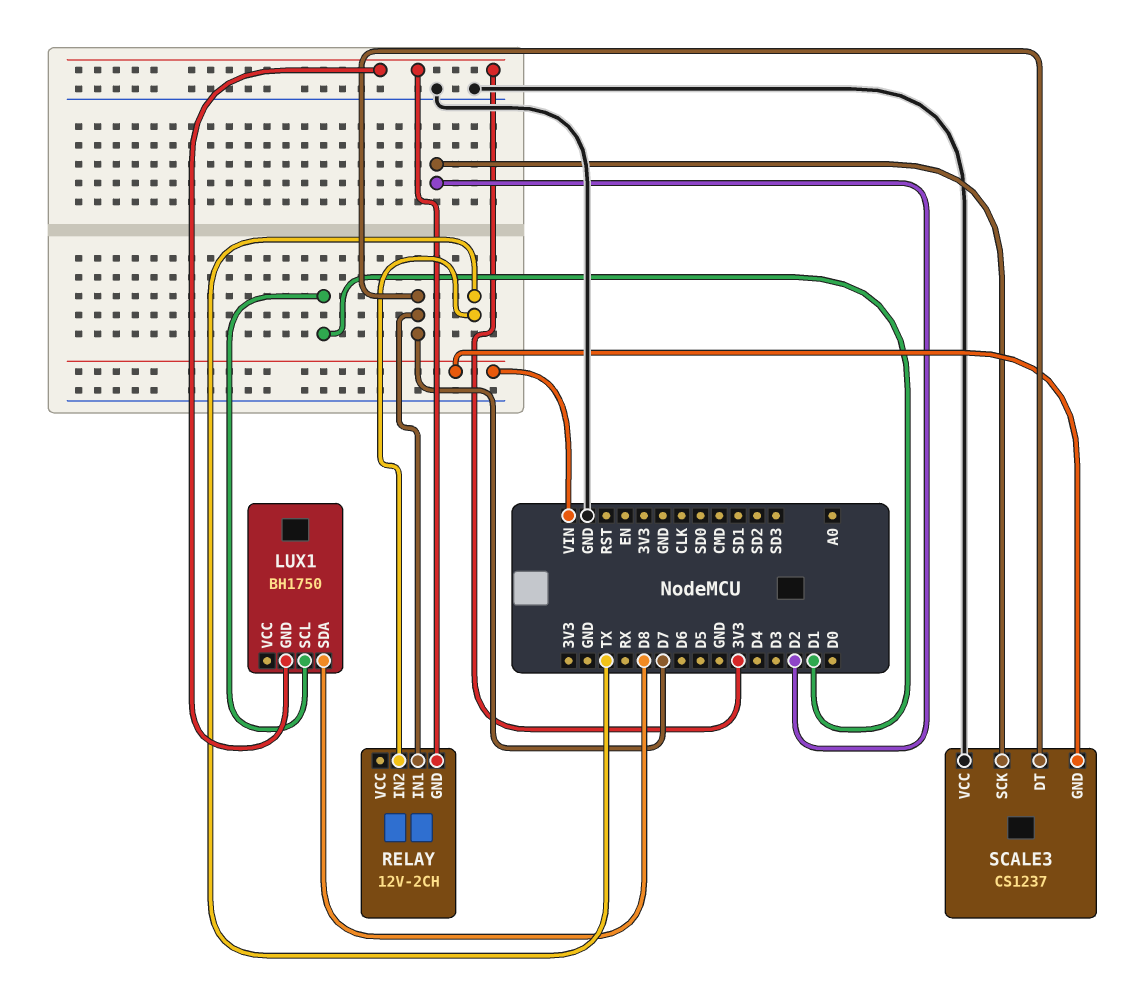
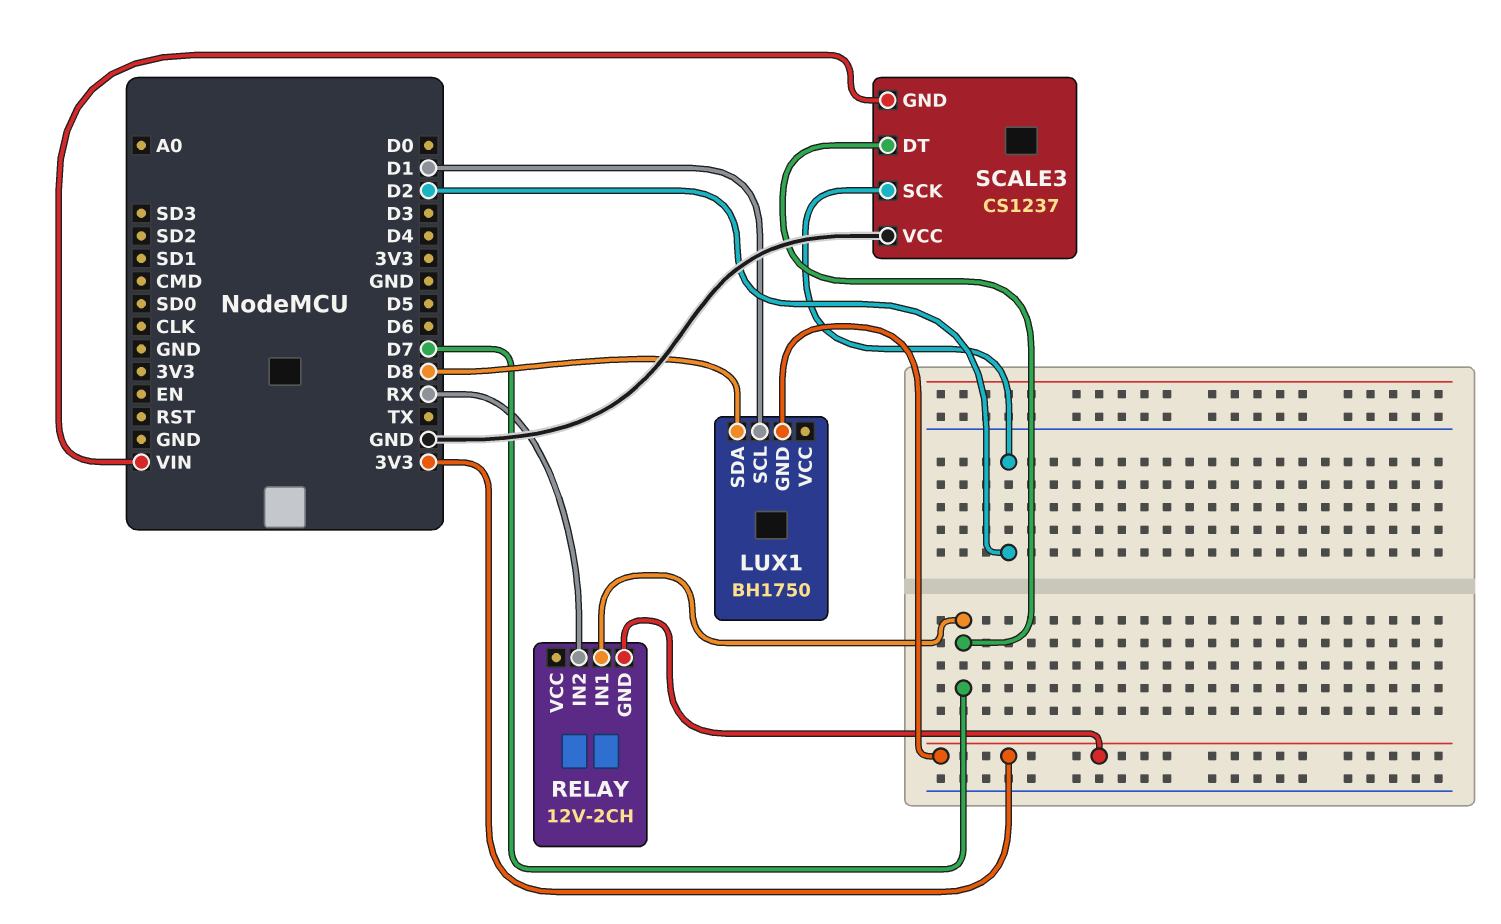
RELAY pin IN2: TX -> RX

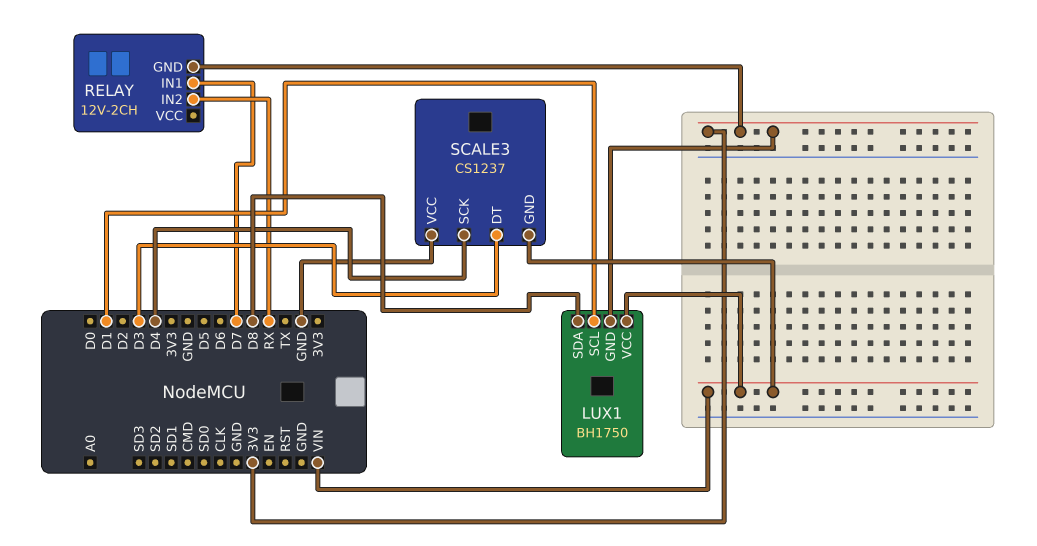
LUX1 pin VCC: none -> VIN
SCALE3 pin DT: D7 -> D3
SCALE3 pin SCK: D2 -> D4

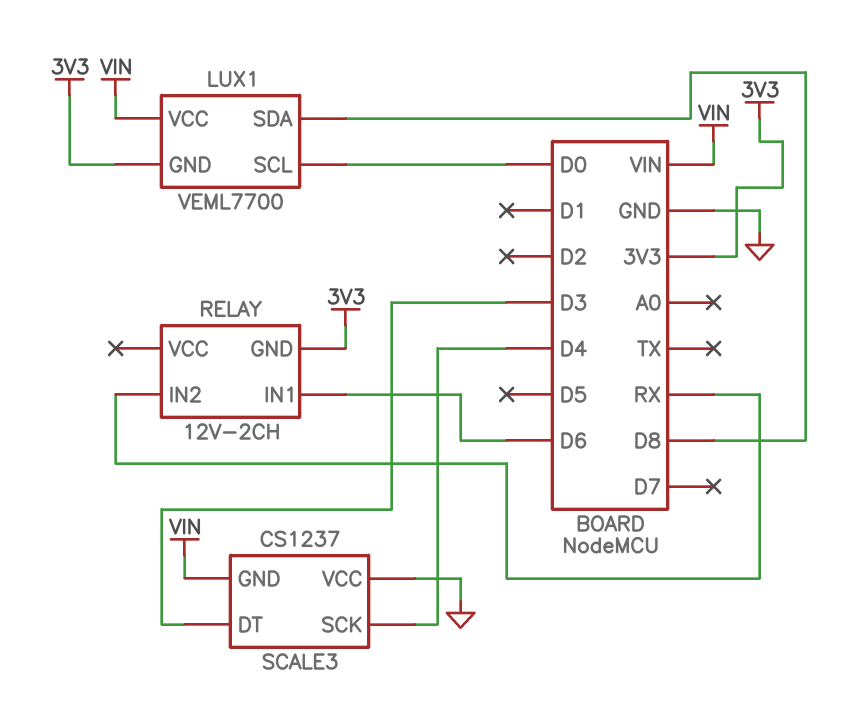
LUX1: BH1750 -> VEML7700
LUX1 pin SCL: D1 -> D0
RELAY pin IN1: D7 -> D6

